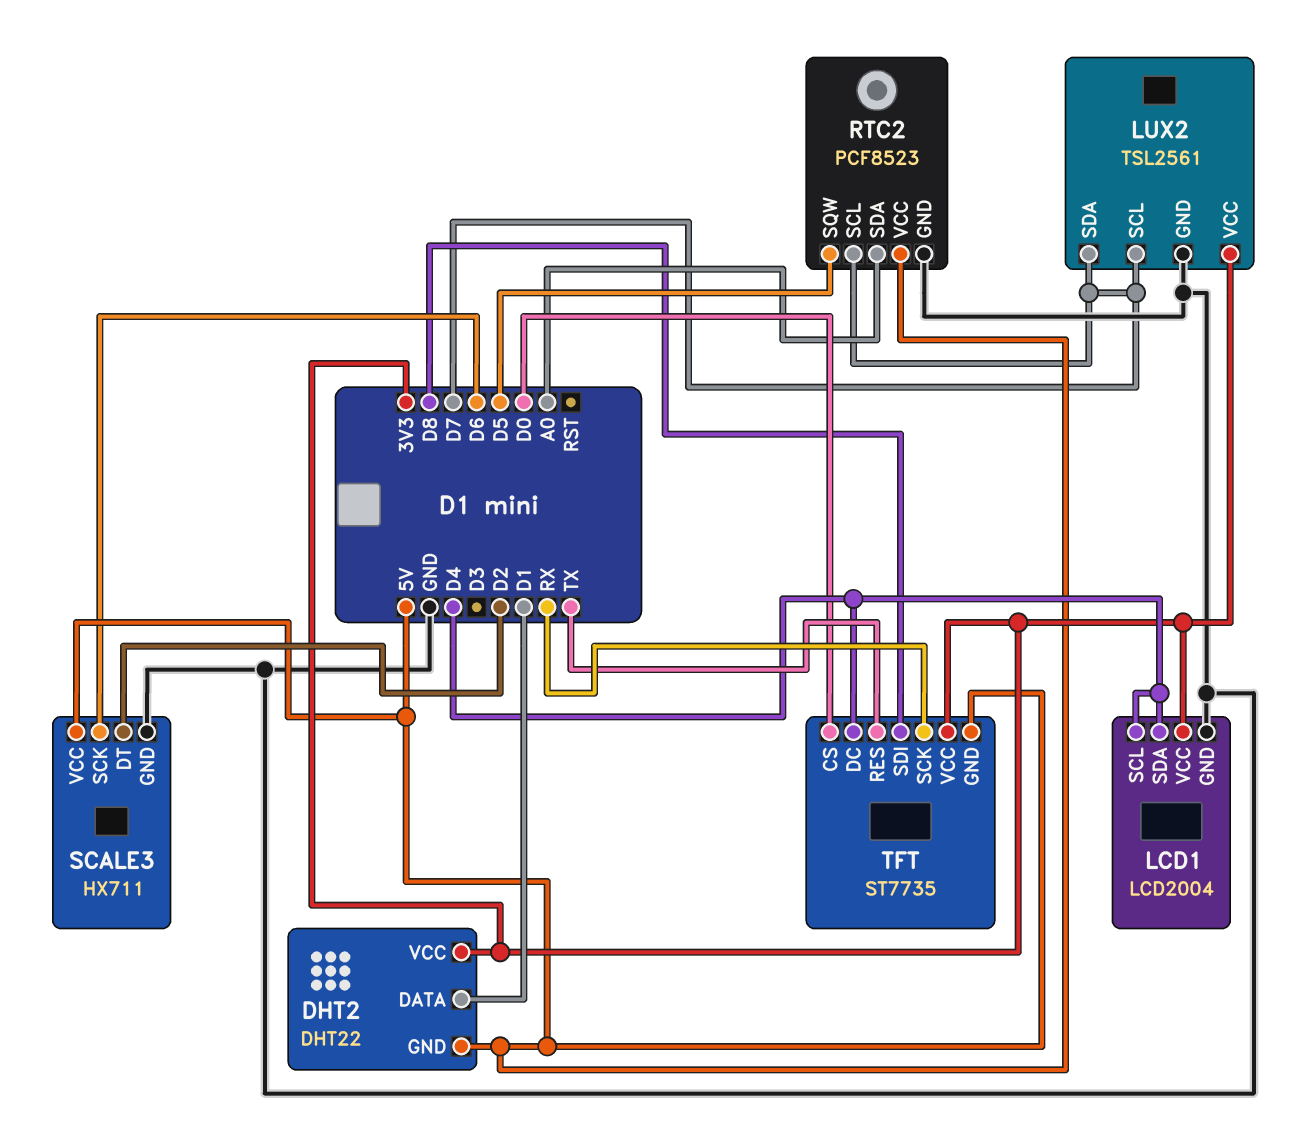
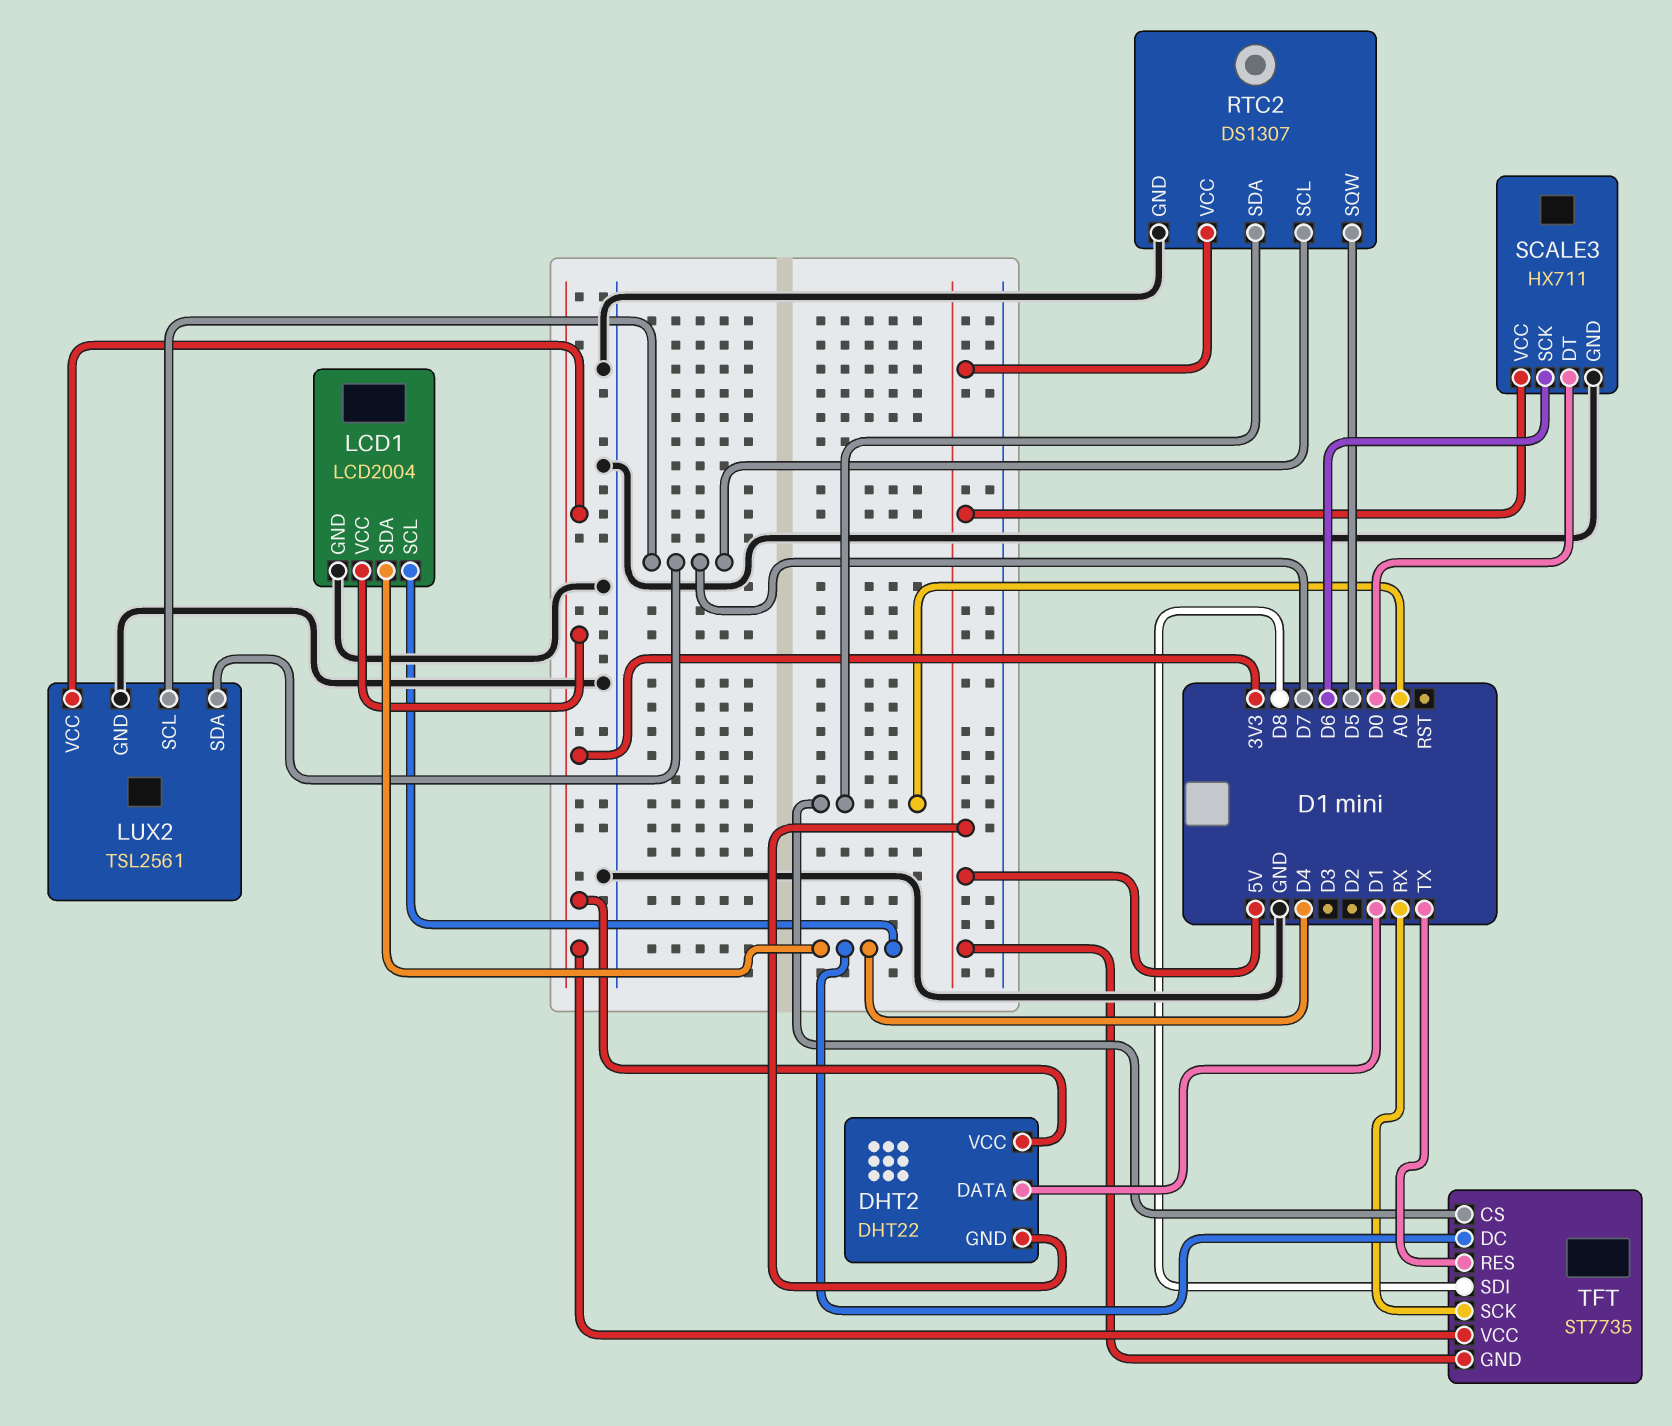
RTC2: PCF8523 -> DS1307
SCALE3 pin DT: D2 -> D0
TFT pin CS: D0 -> A0

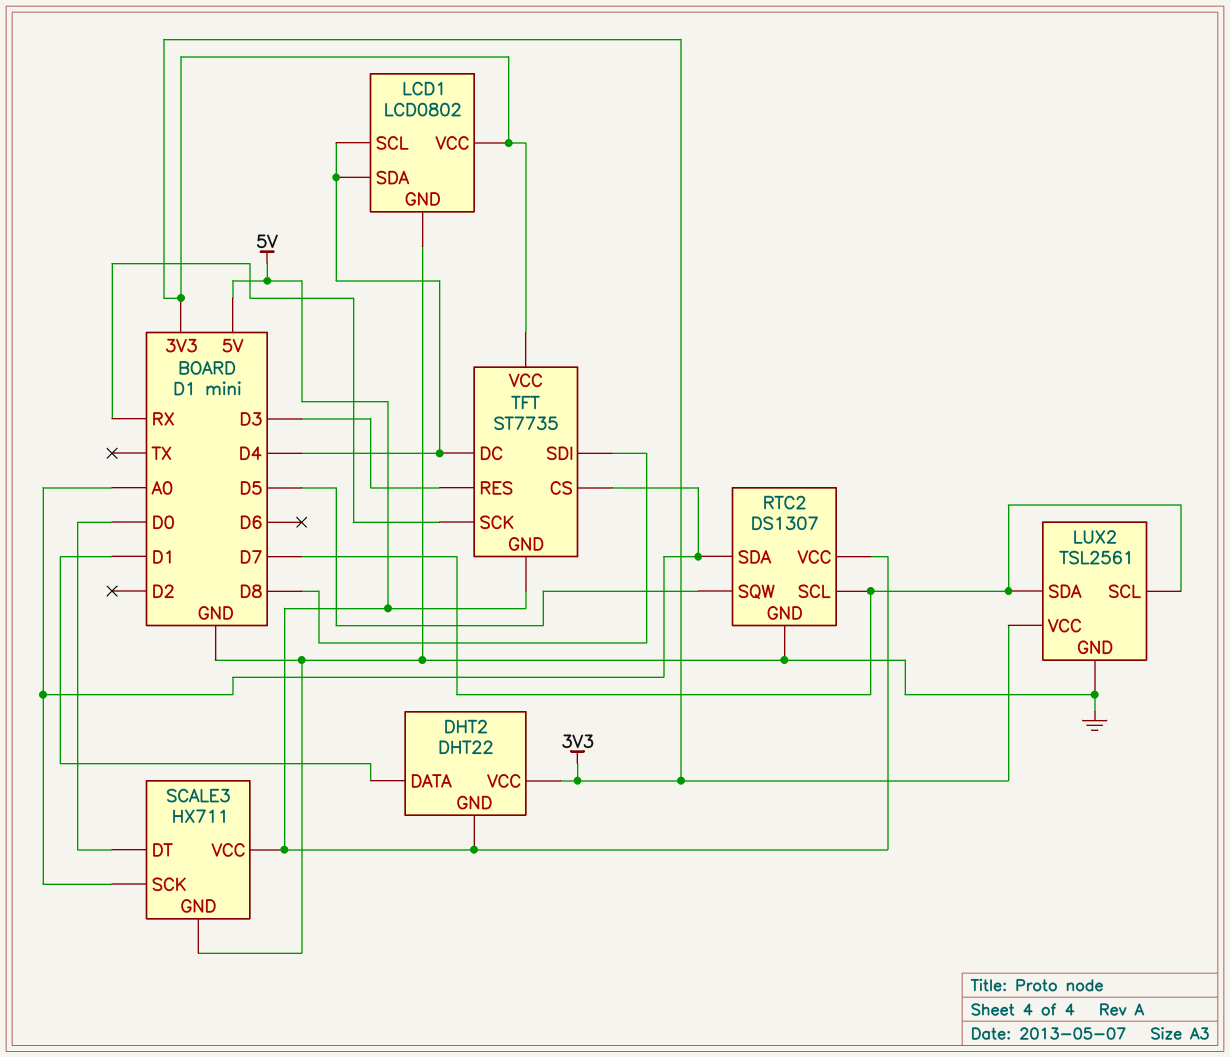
LCD1: LCD2004 -> LCD0802
SCALE3 pin SCK: D6 -> A0
TFT pin RES: TX -> D3

